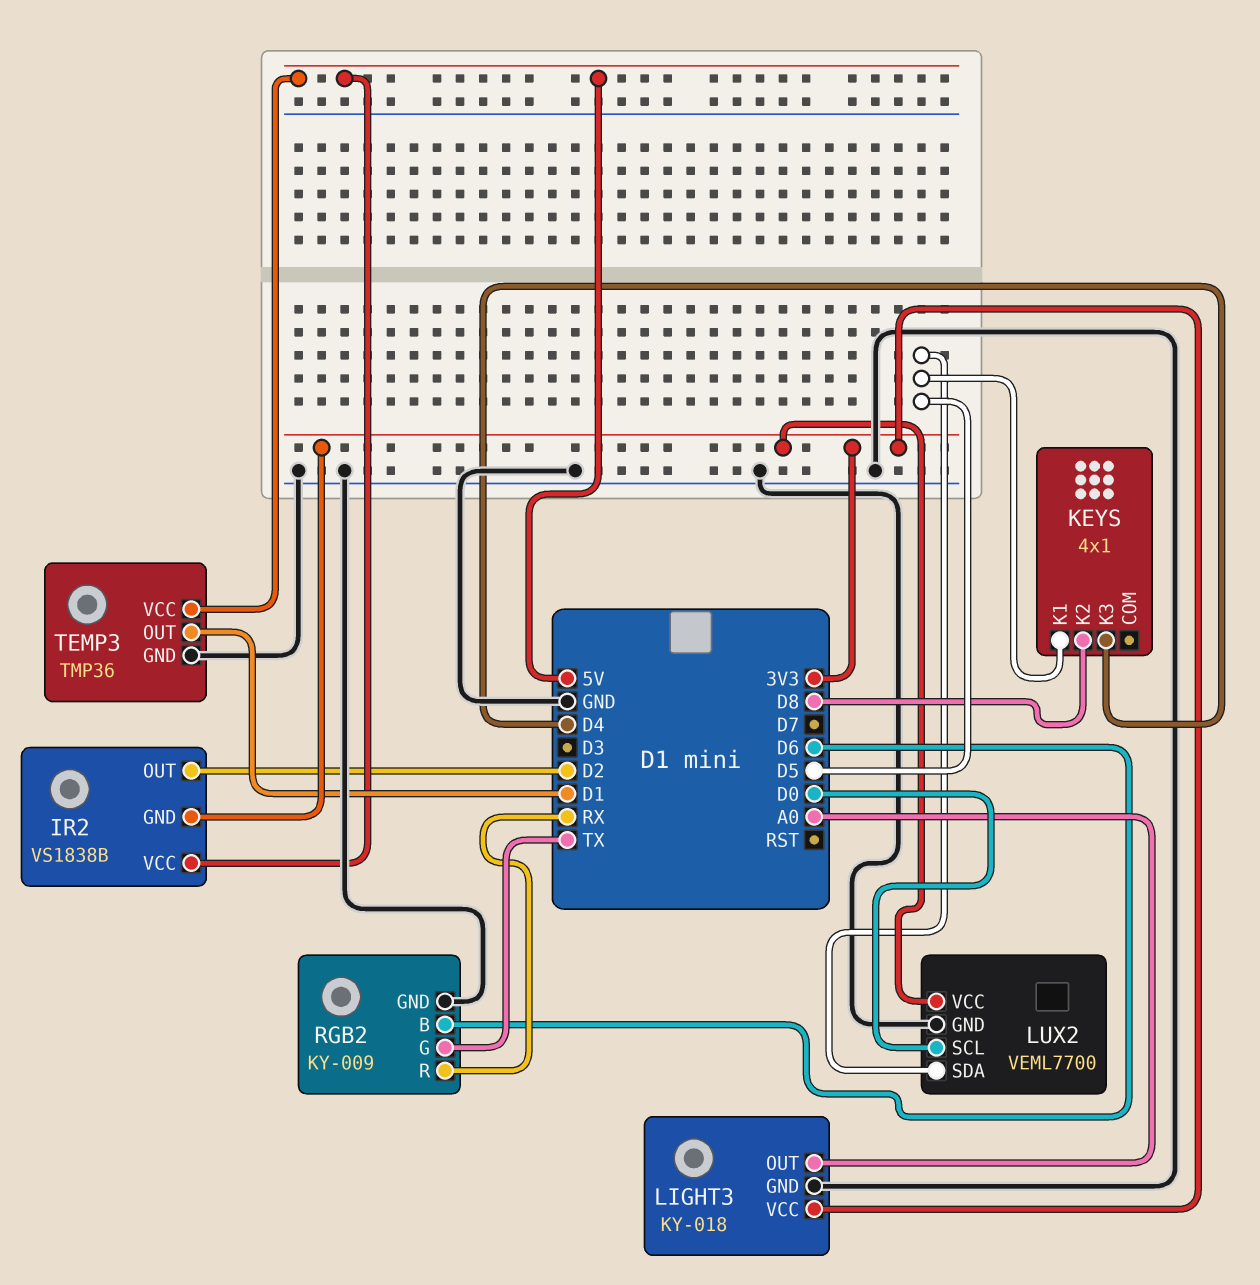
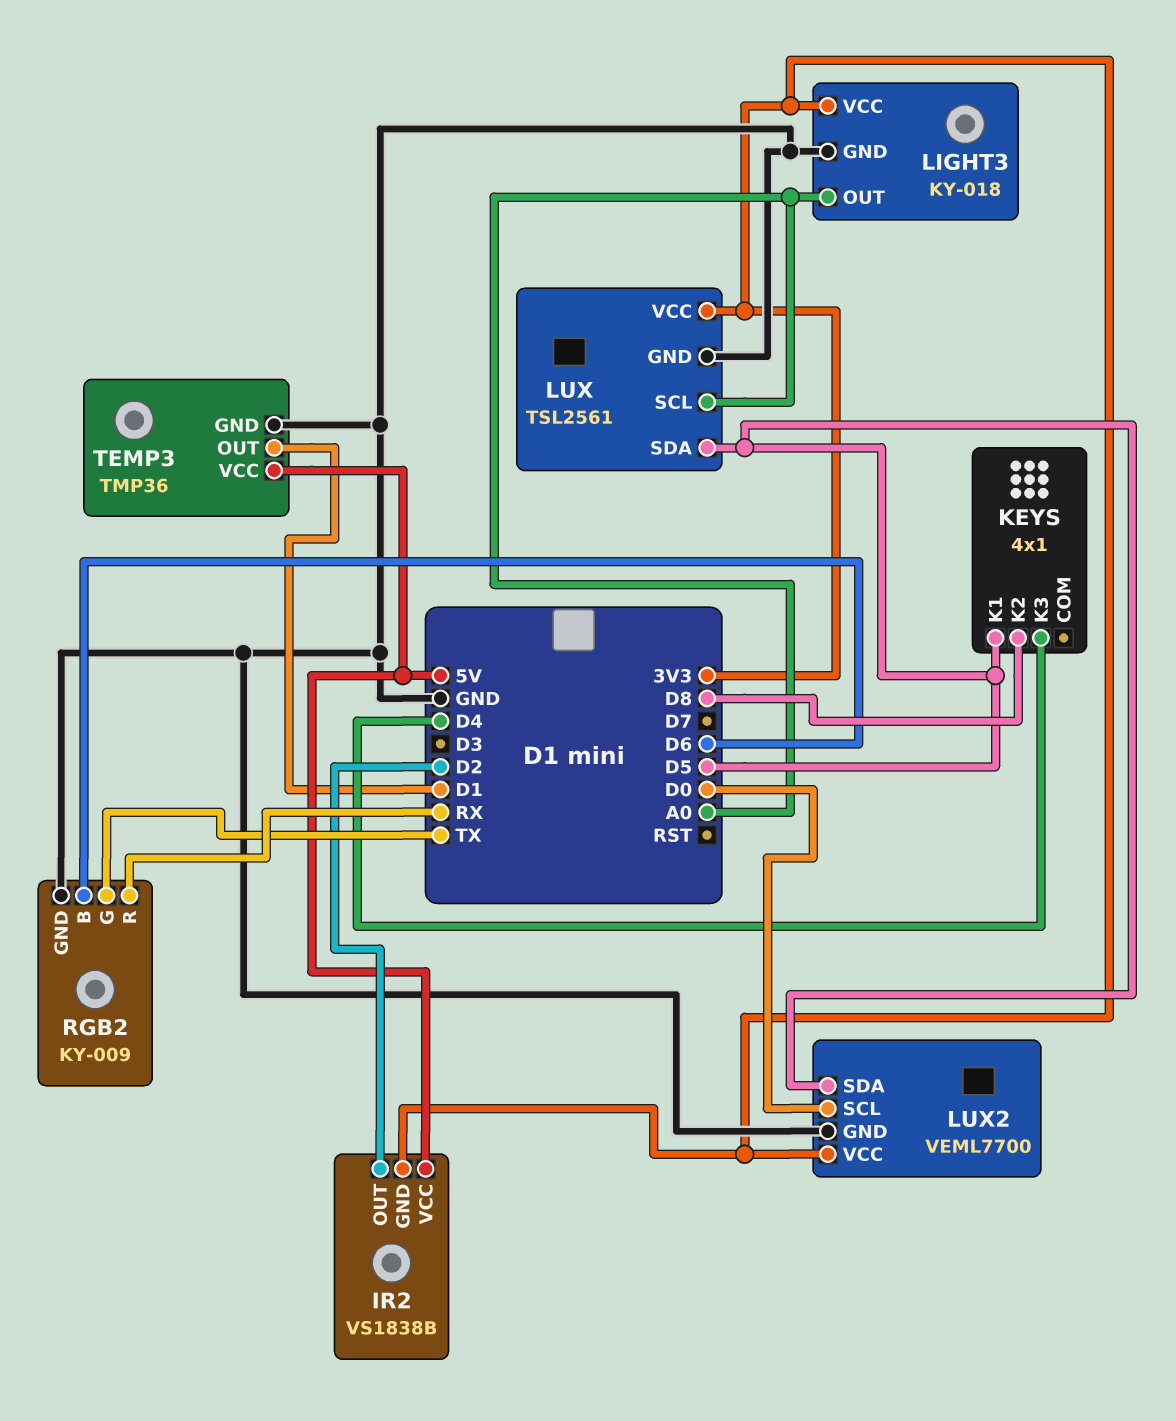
LUX: none -> TSL2561
LUX pin GND: none -> GND
LUX pin SCL: none -> A0
LUX pin SDA: none -> D5
LUX pin VCC: none -> 3V3

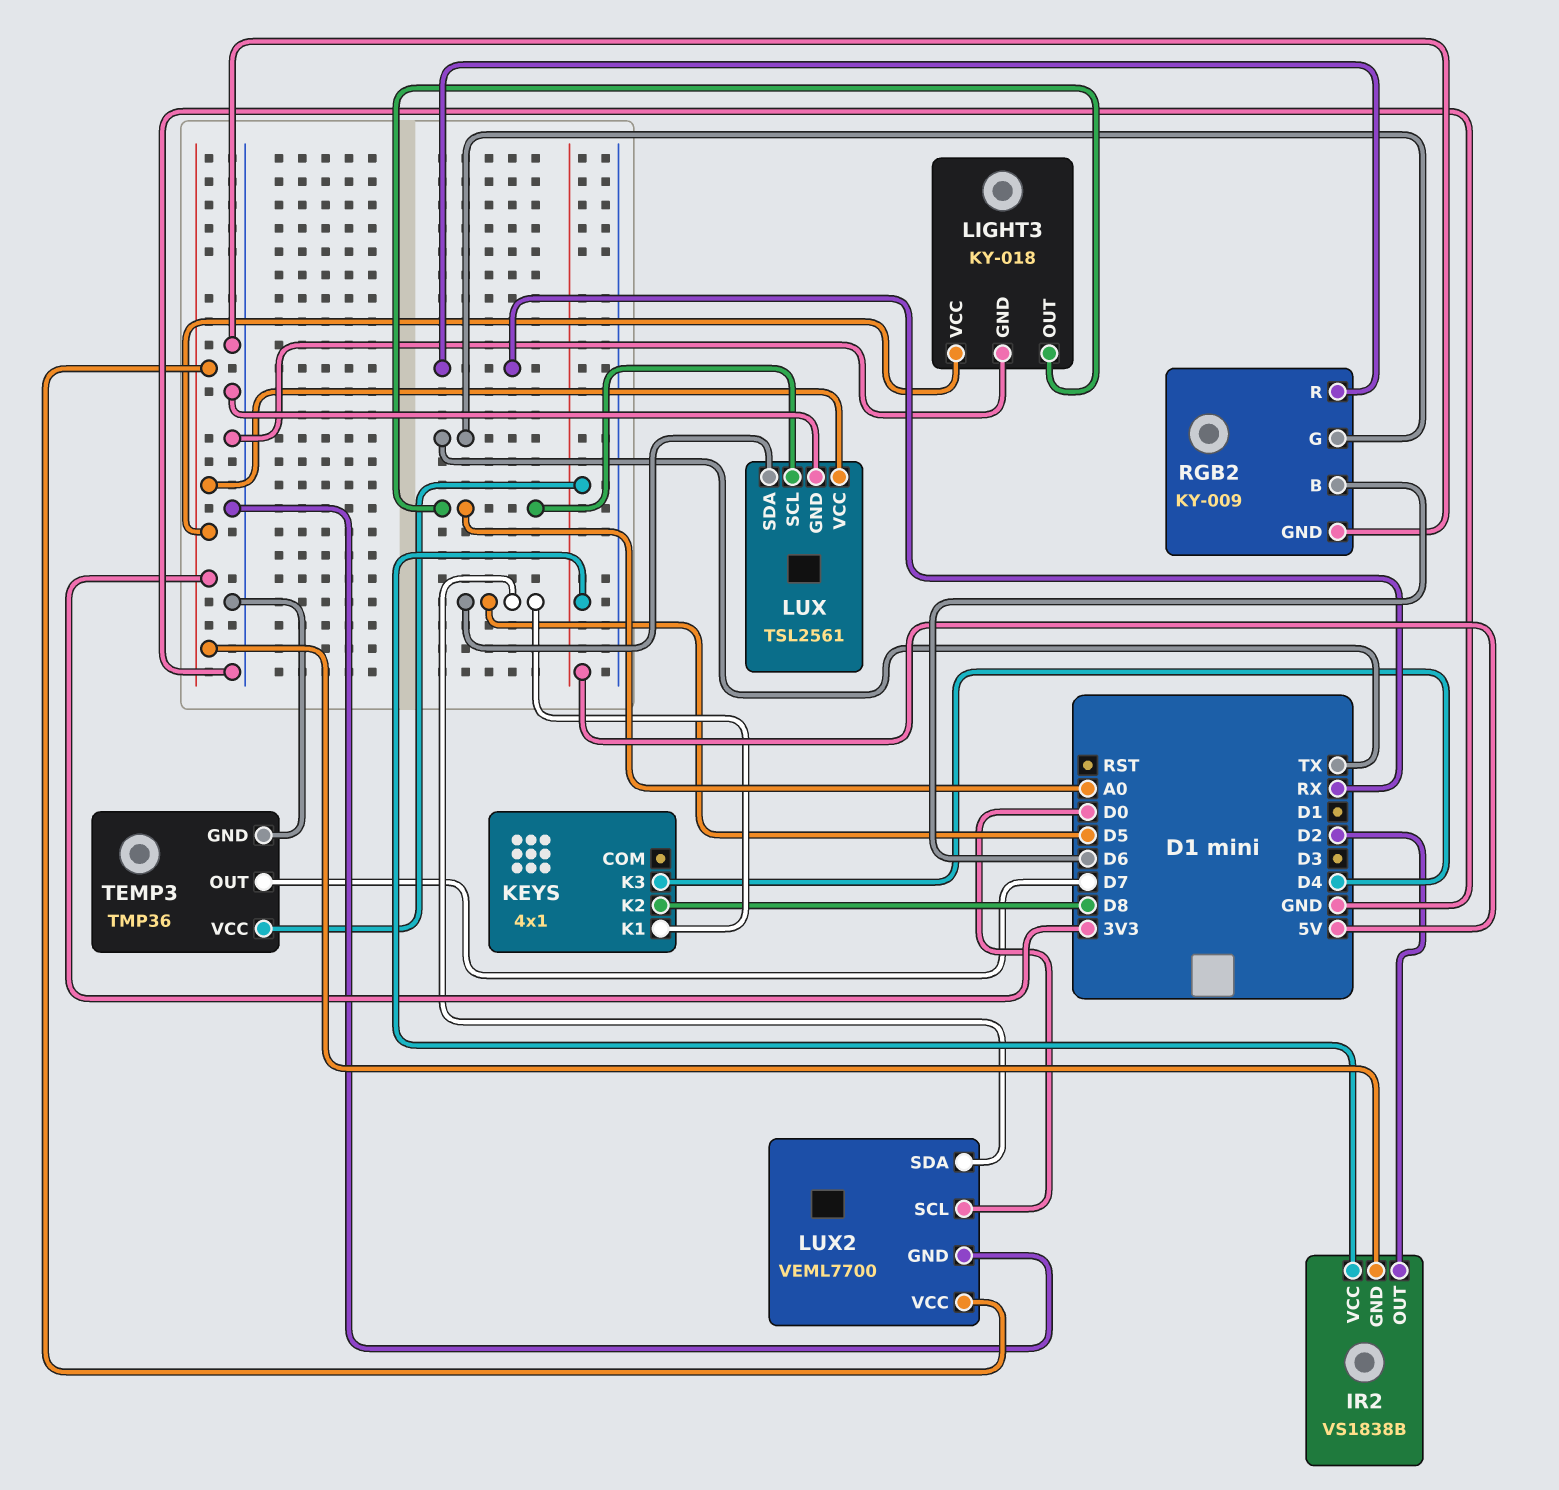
TEMP3 pin OUT: D1 -> D7

